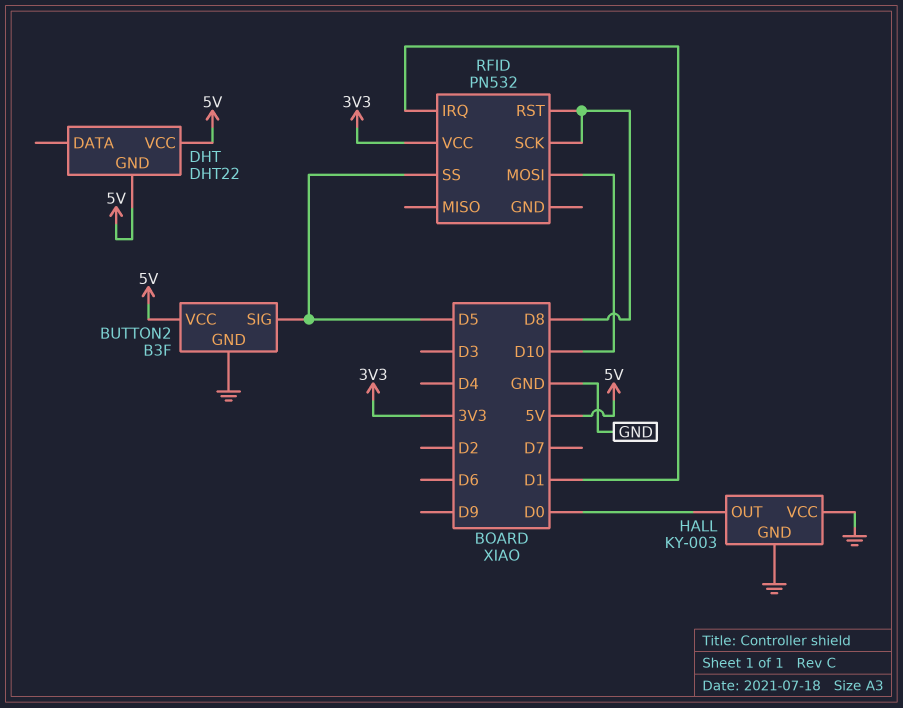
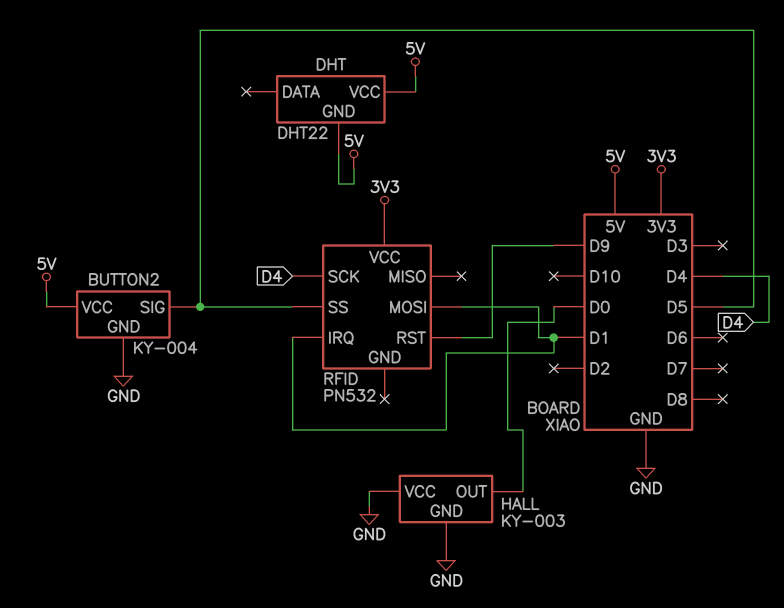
BUTTON2: B3F -> KY-004
RFID pin MOSI: D10 -> D1
RFID pin RST: D8 -> D9
RFID pin SCK: D8 -> D4

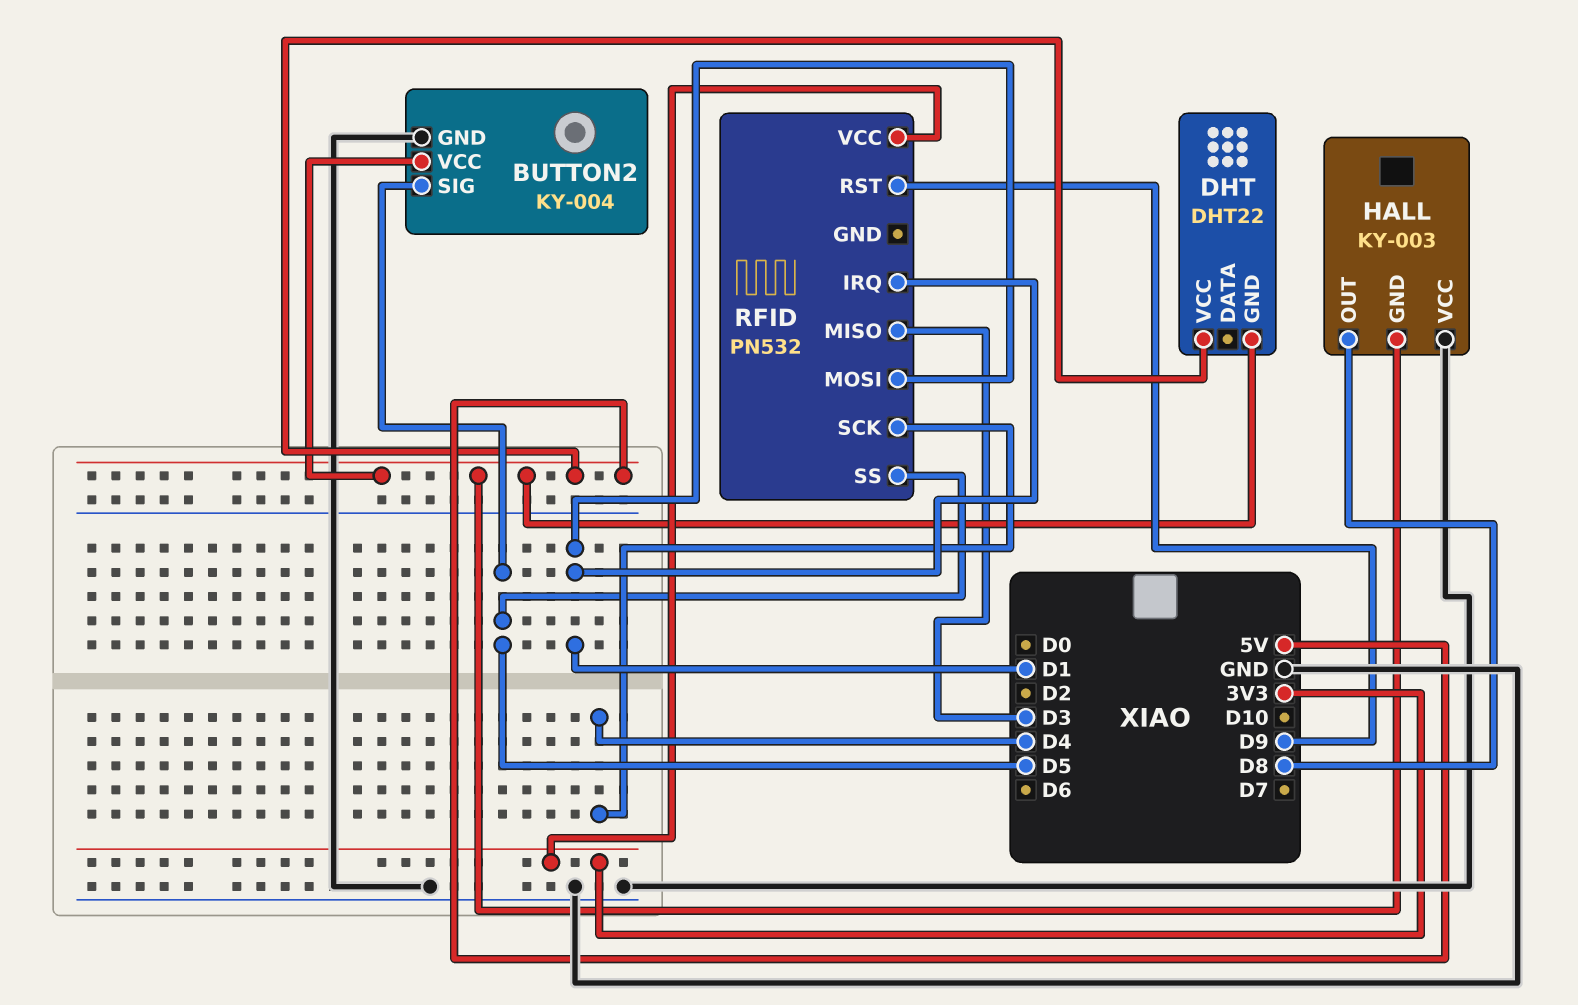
HALL pin GND: GND -> 5V
HALL pin OUT: D0 -> D8
RFID pin MISO: none -> D3

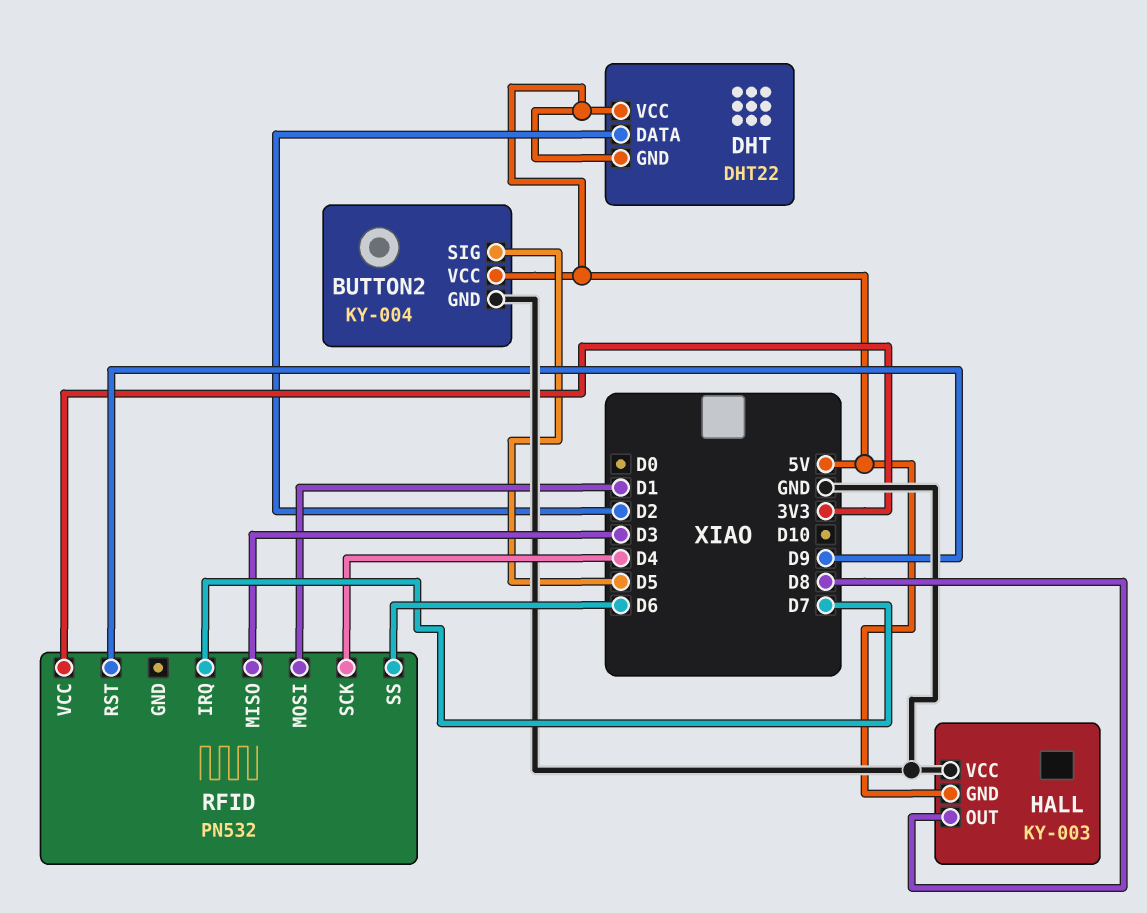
DHT pin DATA: none -> D2
RFID pin IRQ: D1 -> D7
RFID pin SS: D5 -> D6

